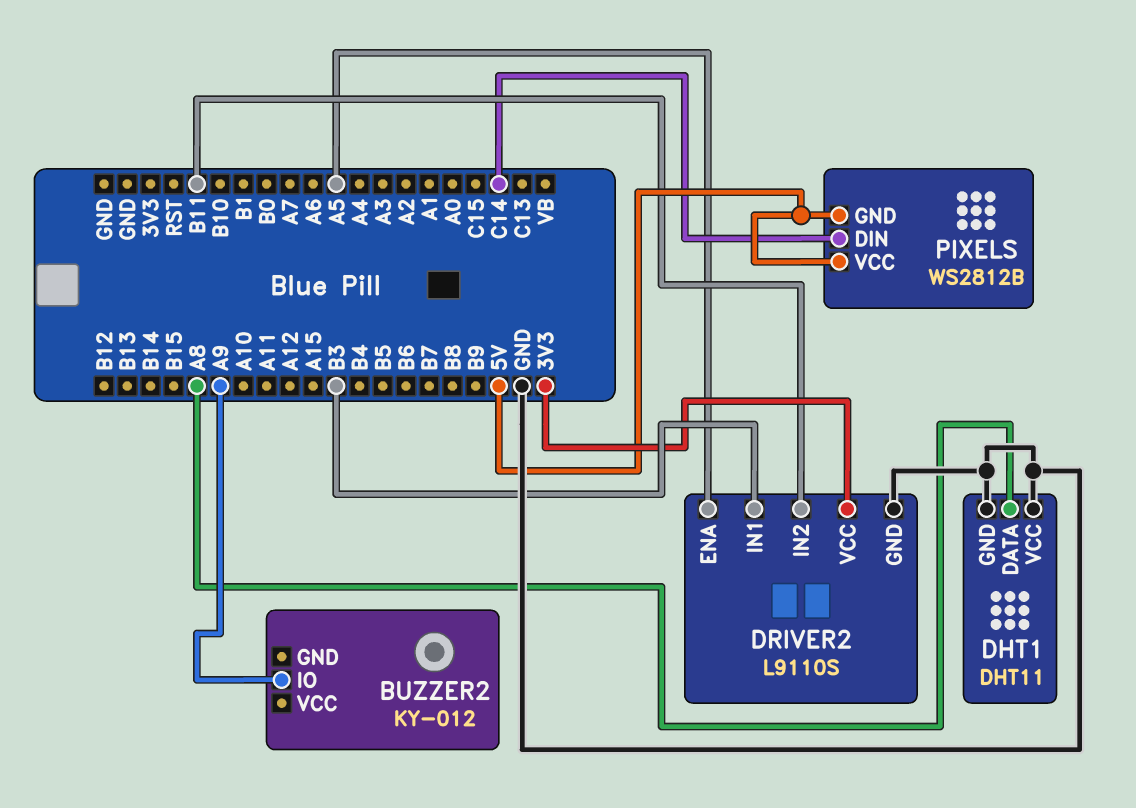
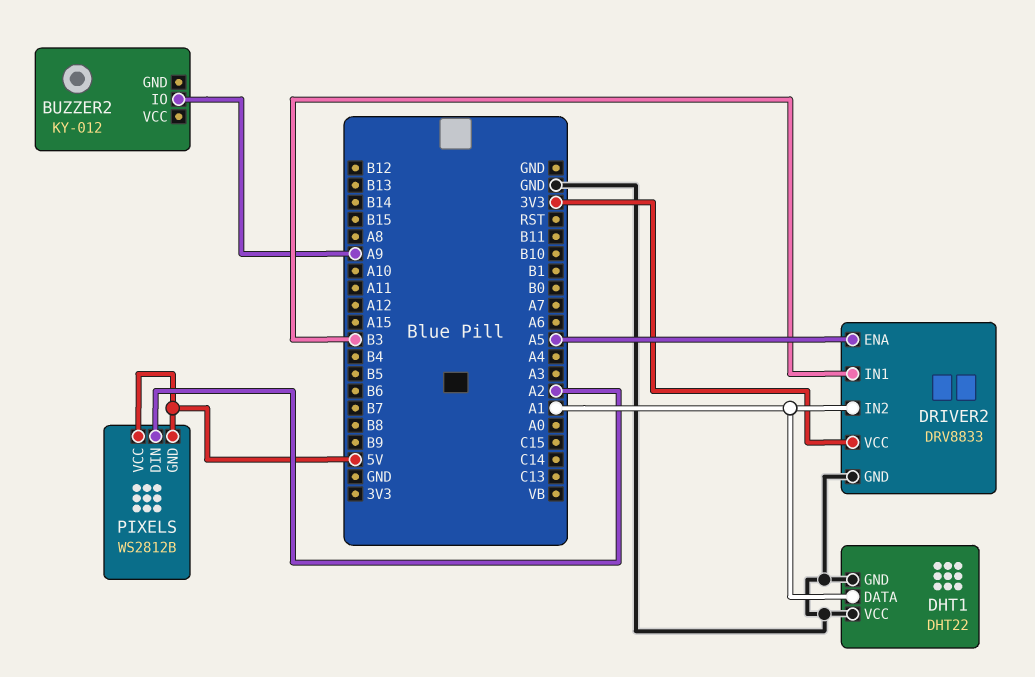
DHT1: DHT11 -> DHT22
DHT1 pin DATA: A8 -> A1
DRIVER2: L9110S -> DRV8833
DRIVER2 pin IN2: B11 -> A1
PIXELS pin DIN: C14 -> A2

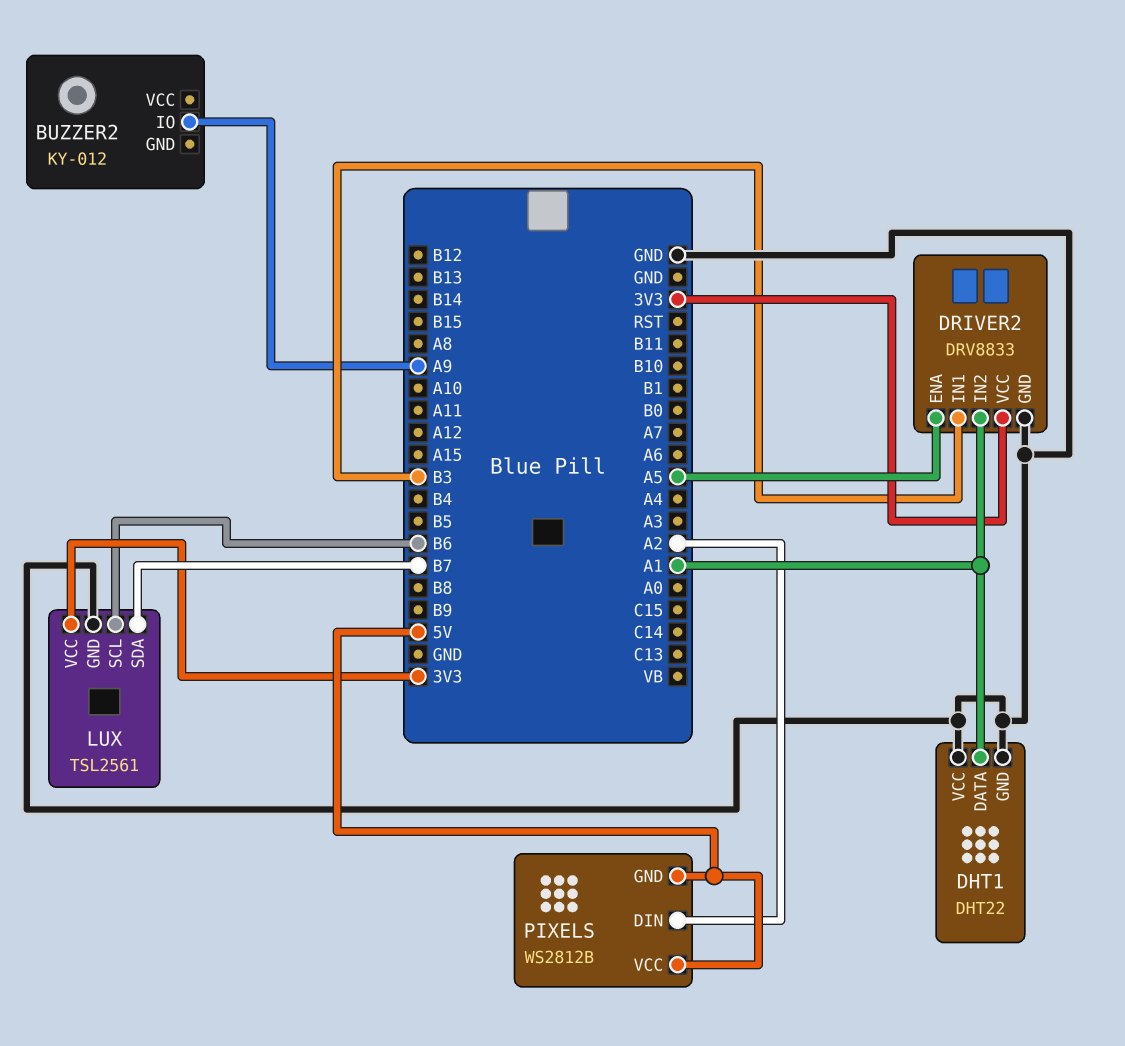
LUX: none -> TSL2561
LUX pin GND: none -> GND
LUX pin SCL: none -> B6
LUX pin SDA: none -> B7
LUX pin VCC: none -> 3V3

